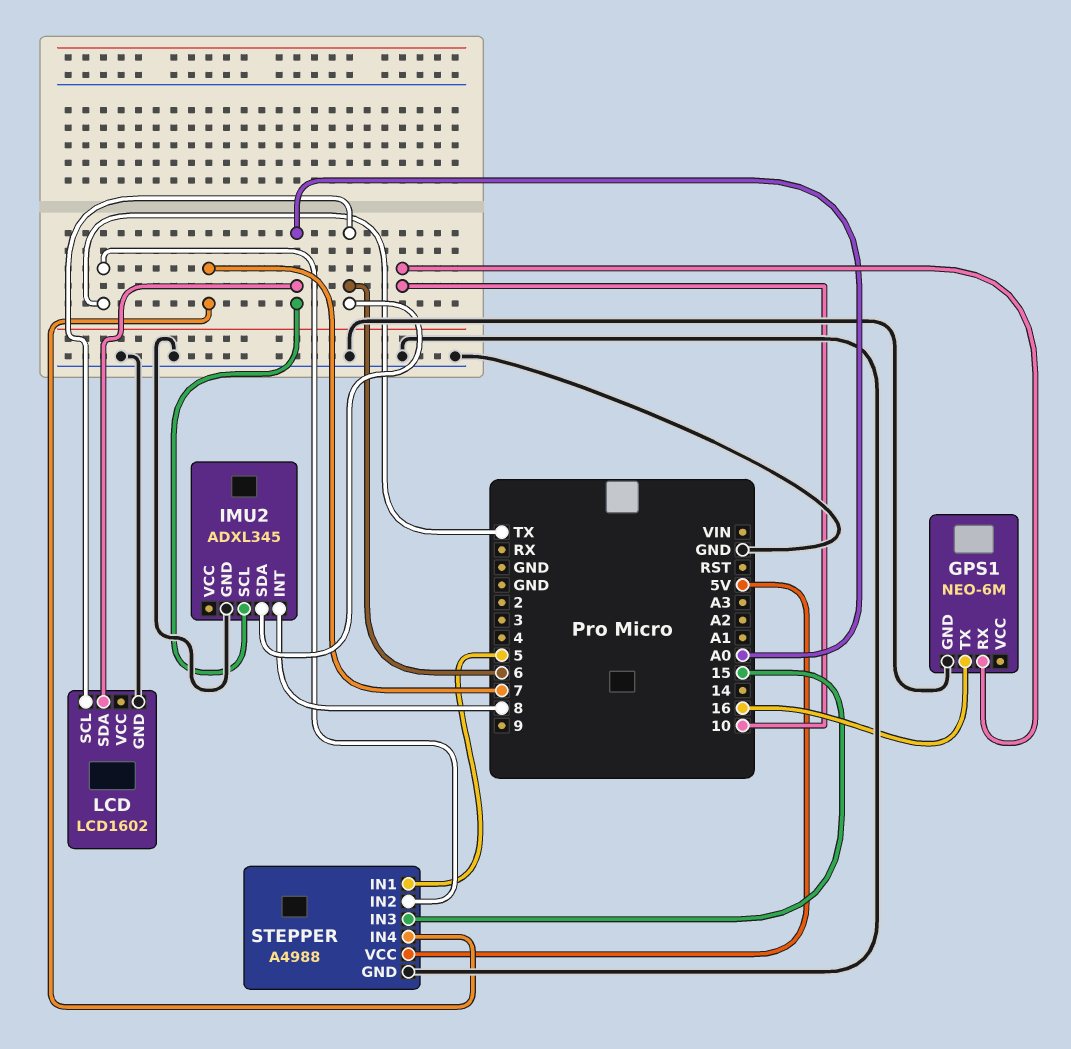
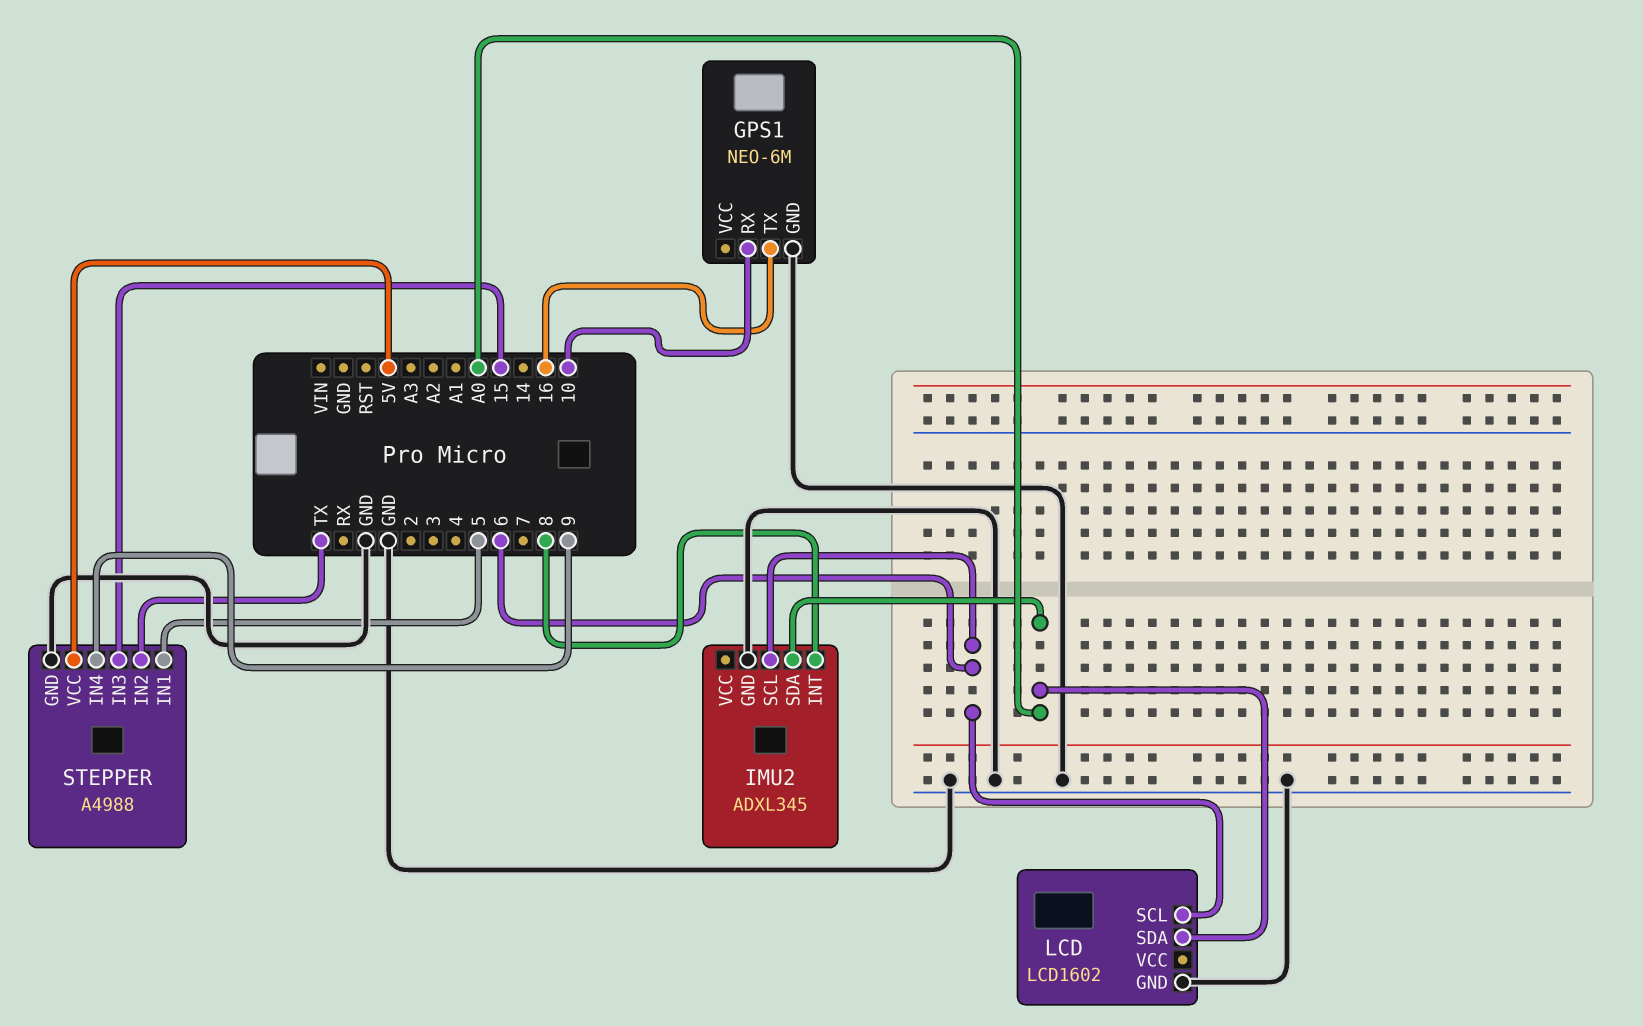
IMU2 pin SCL: A0 -> 6
IMU2 pin SDA: 6 -> A0
STEPPER pin IN4: 7 -> 9

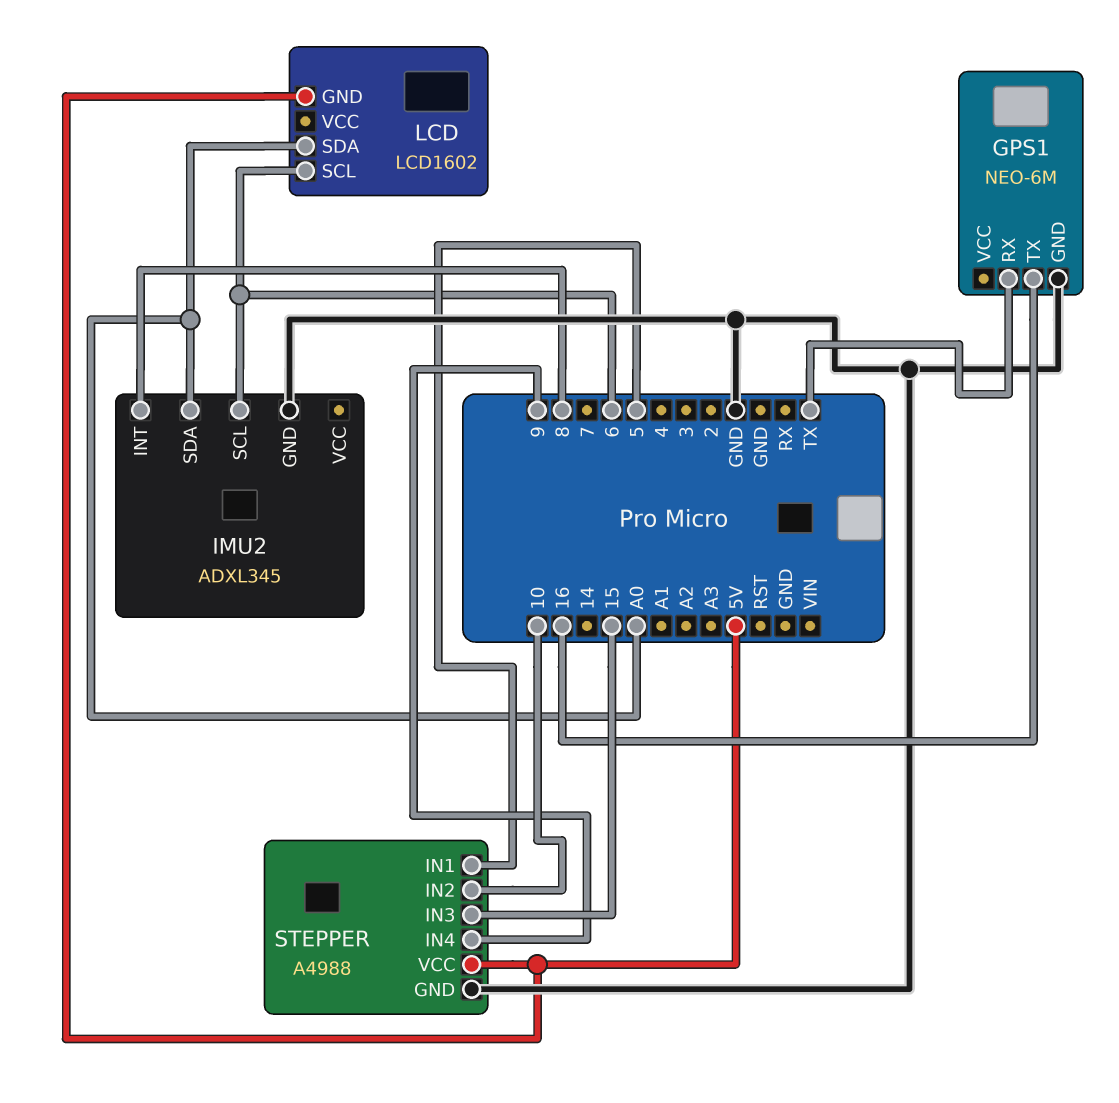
GPS1 pin RX: 10 -> TX
LCD pin GND: GND -> 5V
STEPPER pin IN2: TX -> 10

